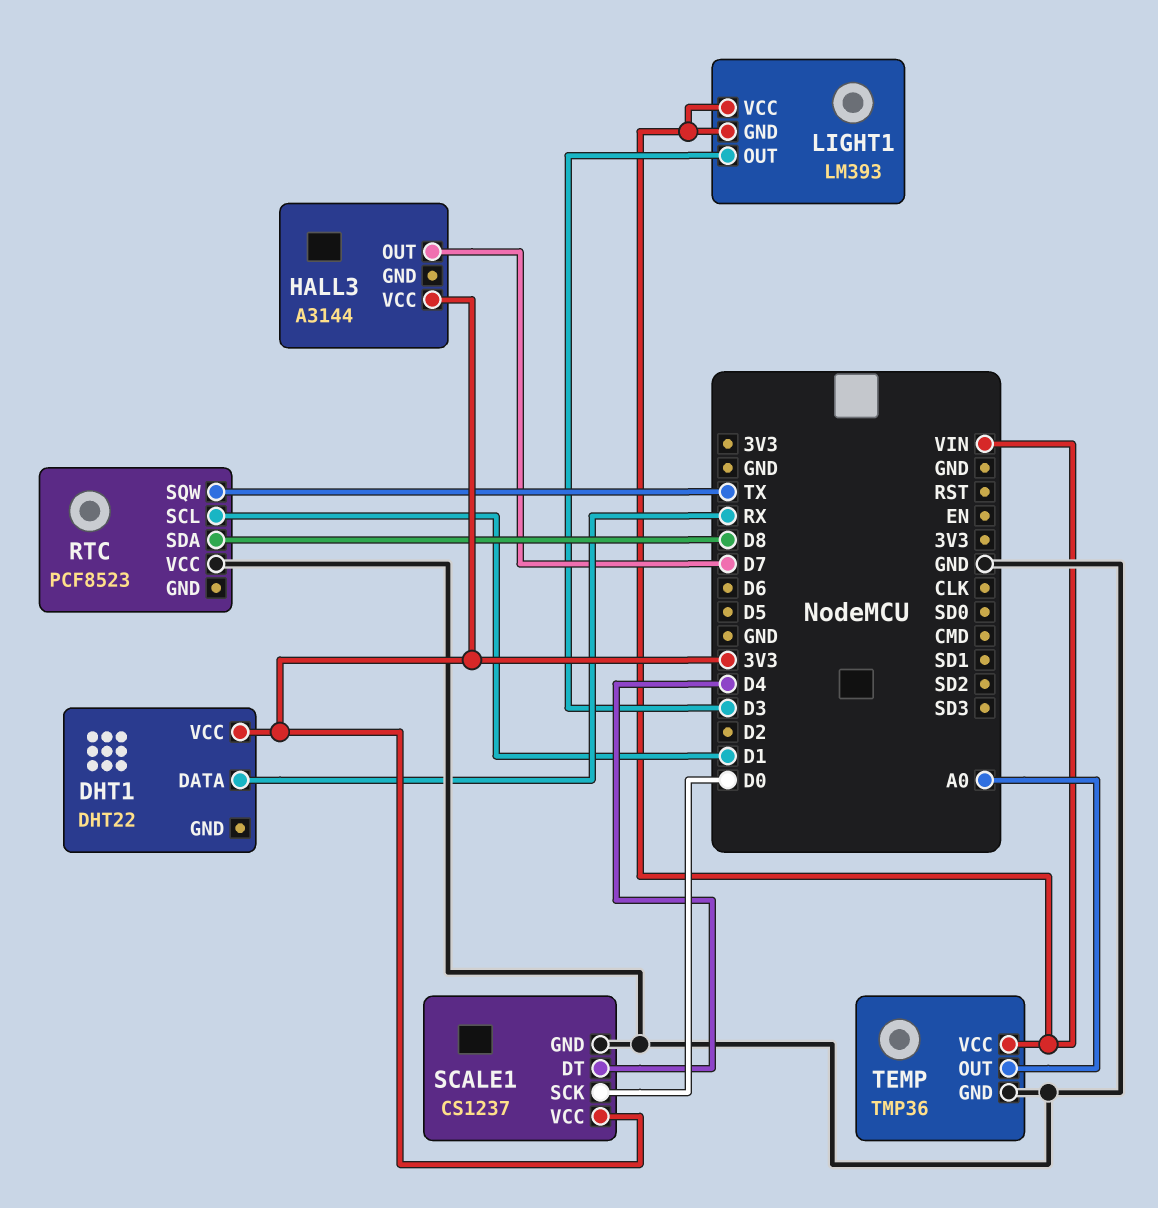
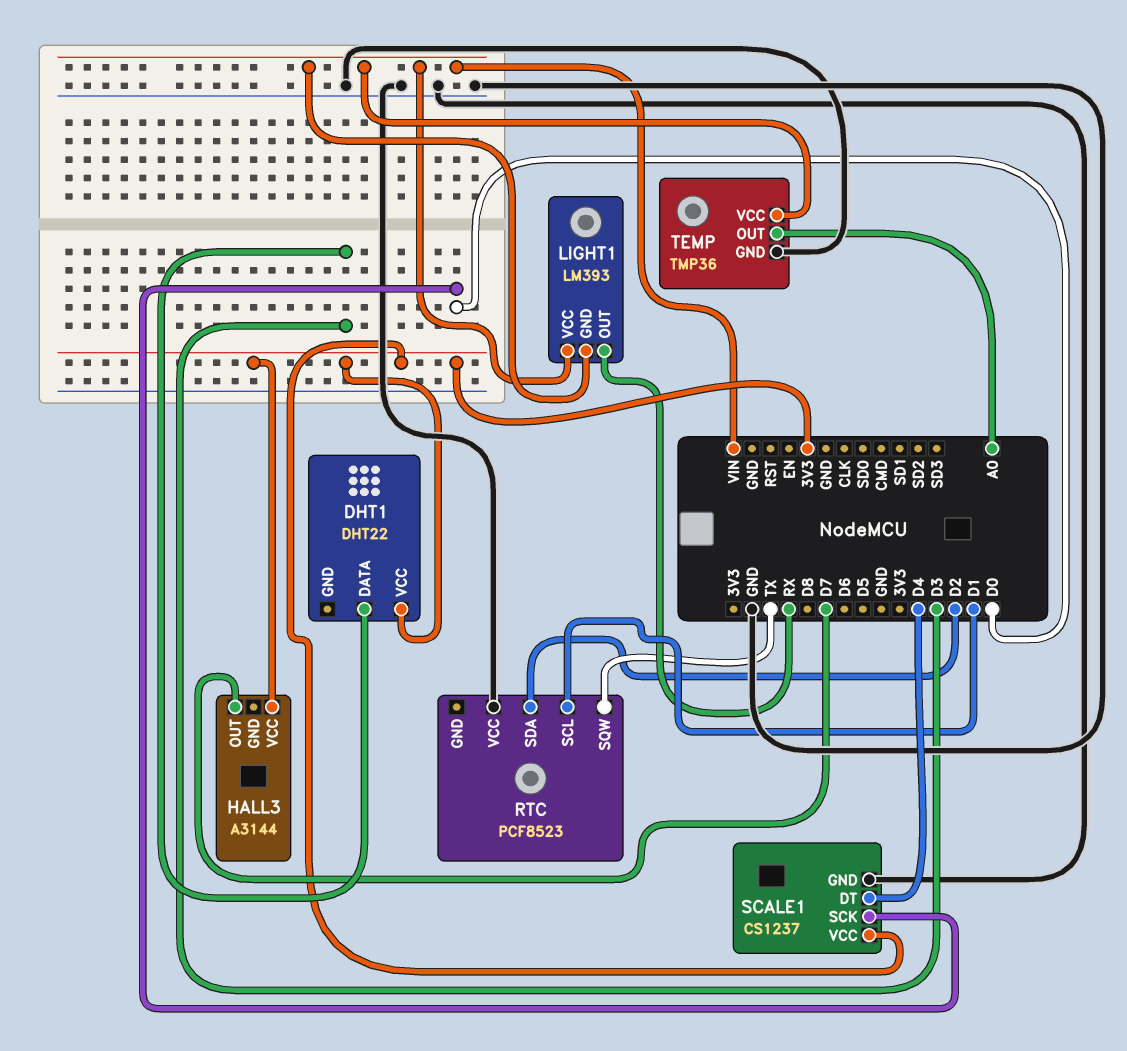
DHT1 pin DATA: RX -> D3
LIGHT1 pin OUT: D3 -> RX
RTC pin SDA: D8 -> D2

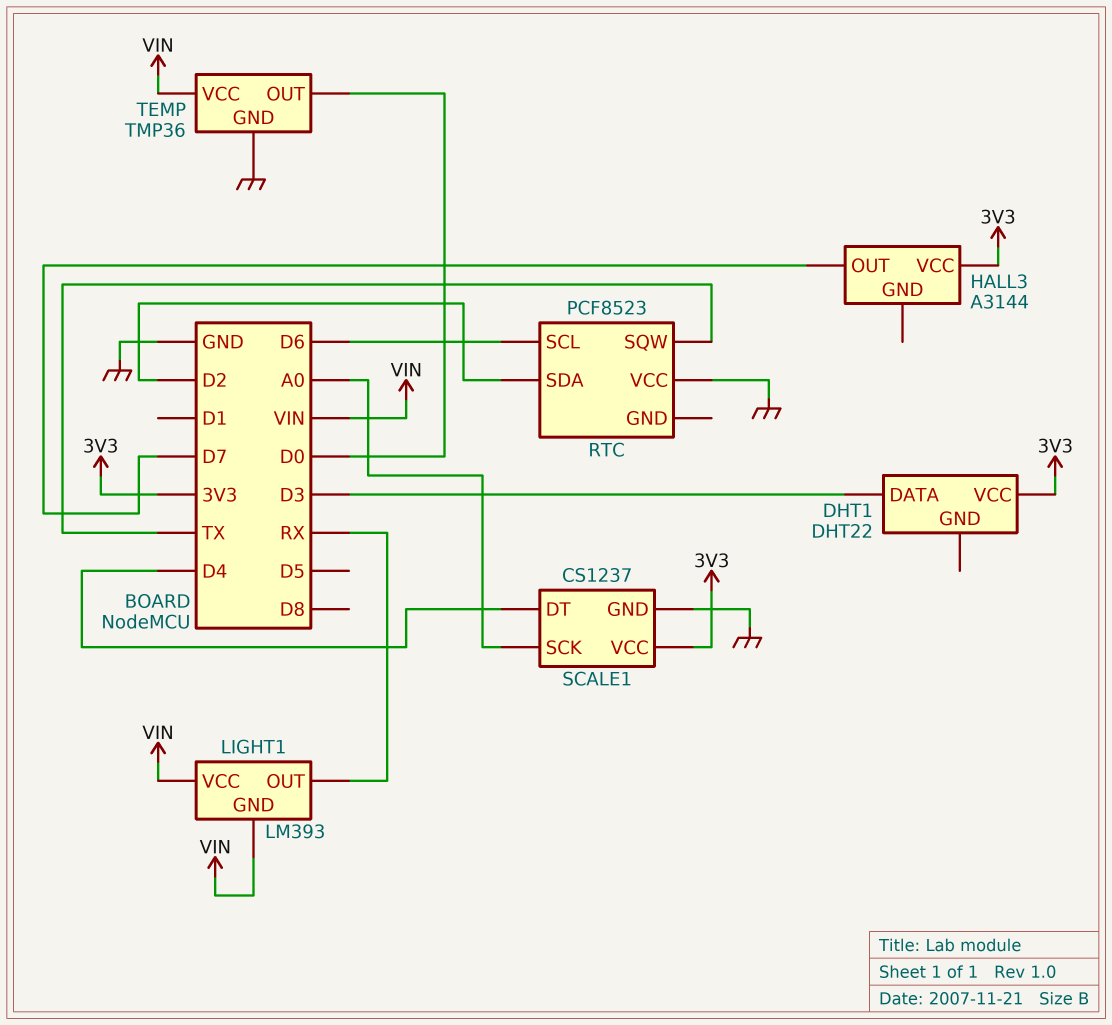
RTC pin SCL: D1 -> D6
SCALE1 pin SCK: D0 -> A0
TEMP pin OUT: A0 -> D0

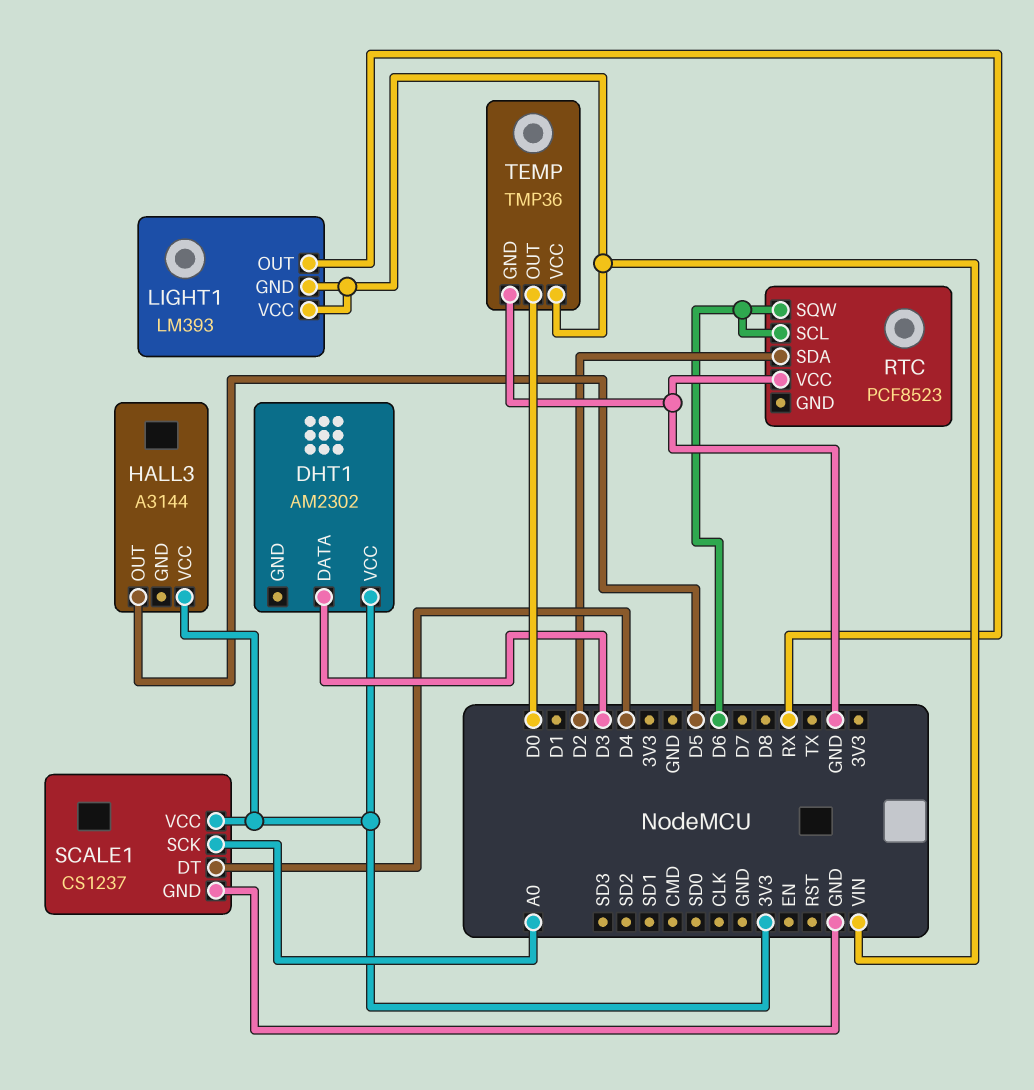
DHT1: DHT22 -> AM2302
HALL3 pin OUT: D7 -> D5
RTC pin SQW: TX -> D6

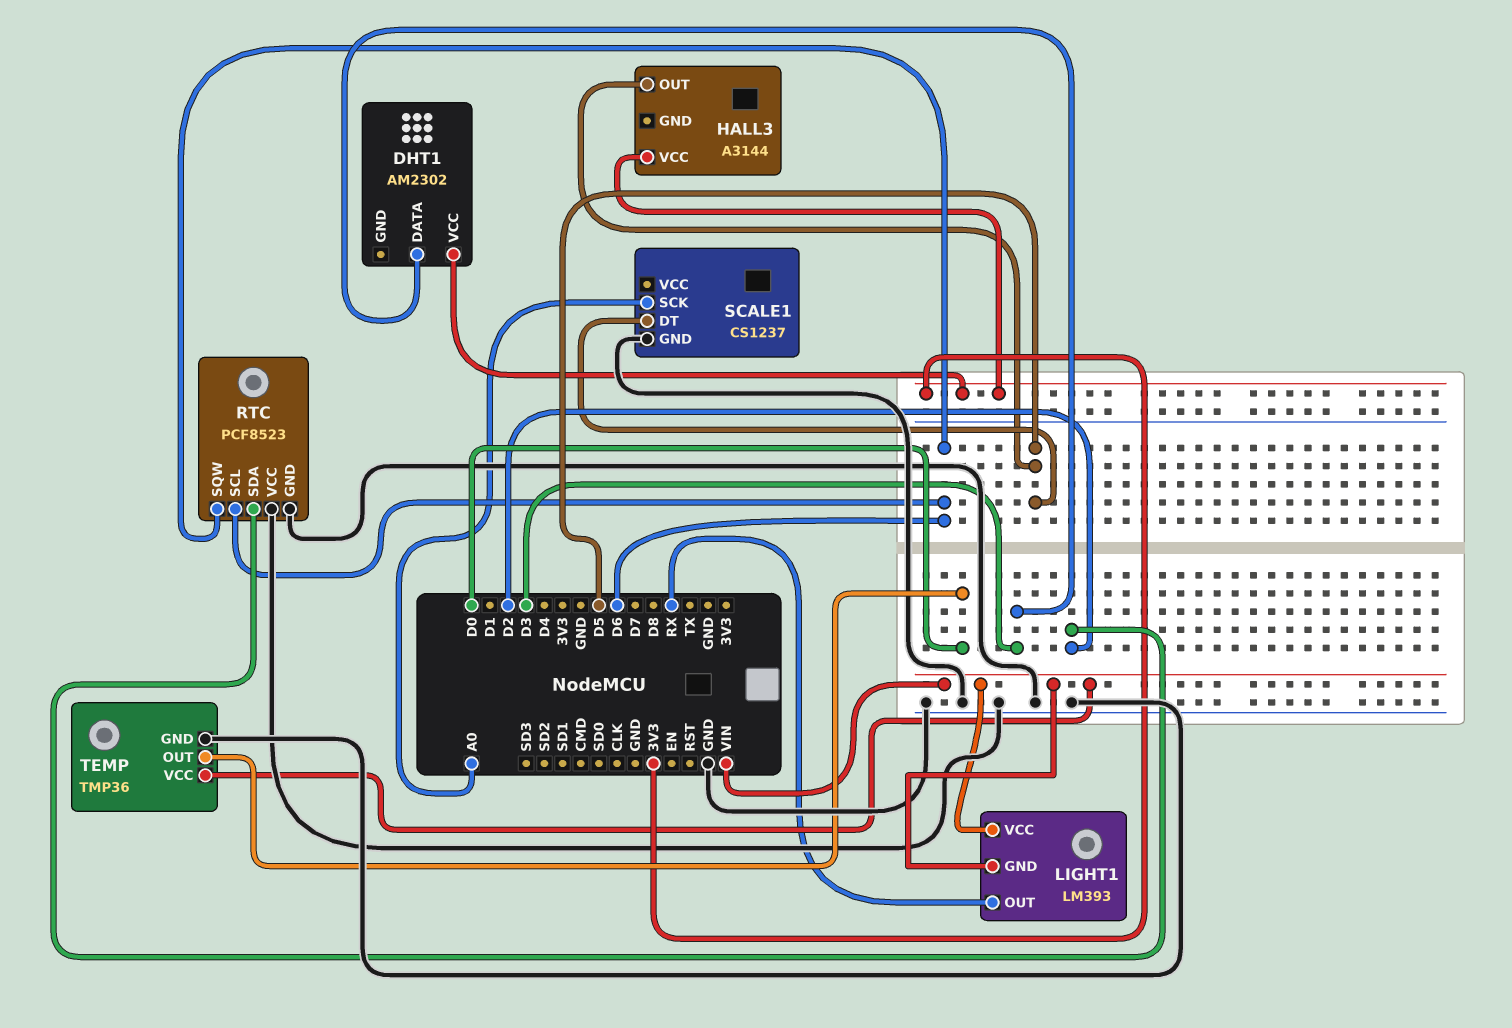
RTC pin GND: none -> GND
SCALE1 pin DT: D4 -> D5
SCALE1 pin VCC: 3V3 -> none

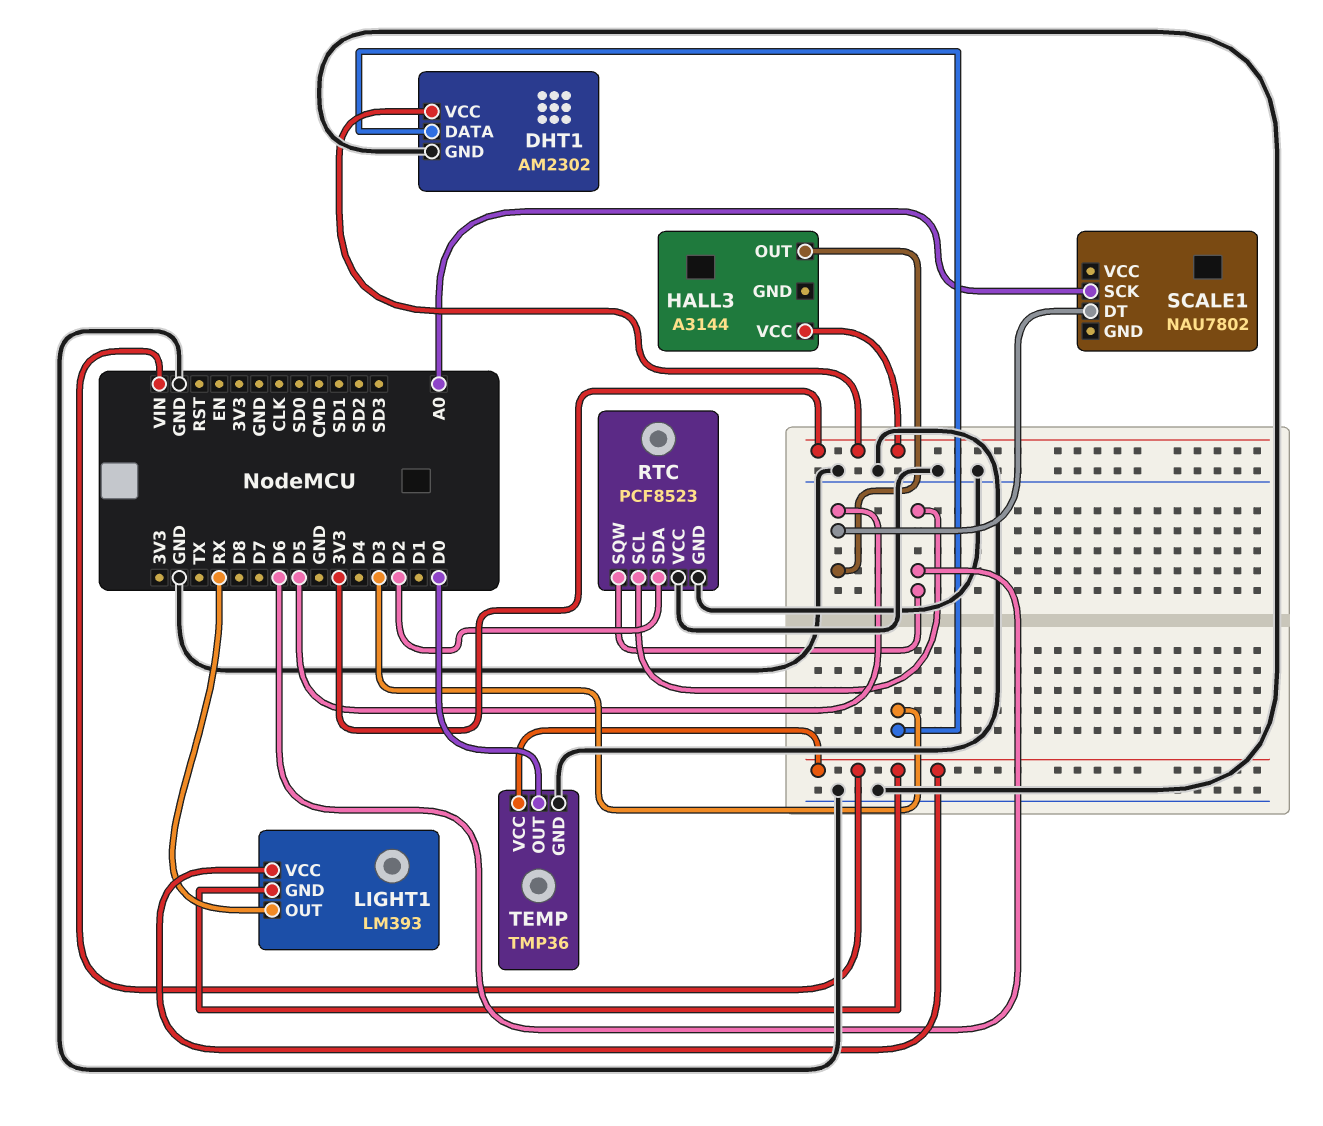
DHT1 pin GND: none -> GND
SCALE1: CS1237 -> NAU7802
SCALE1 pin GND: GND -> none

